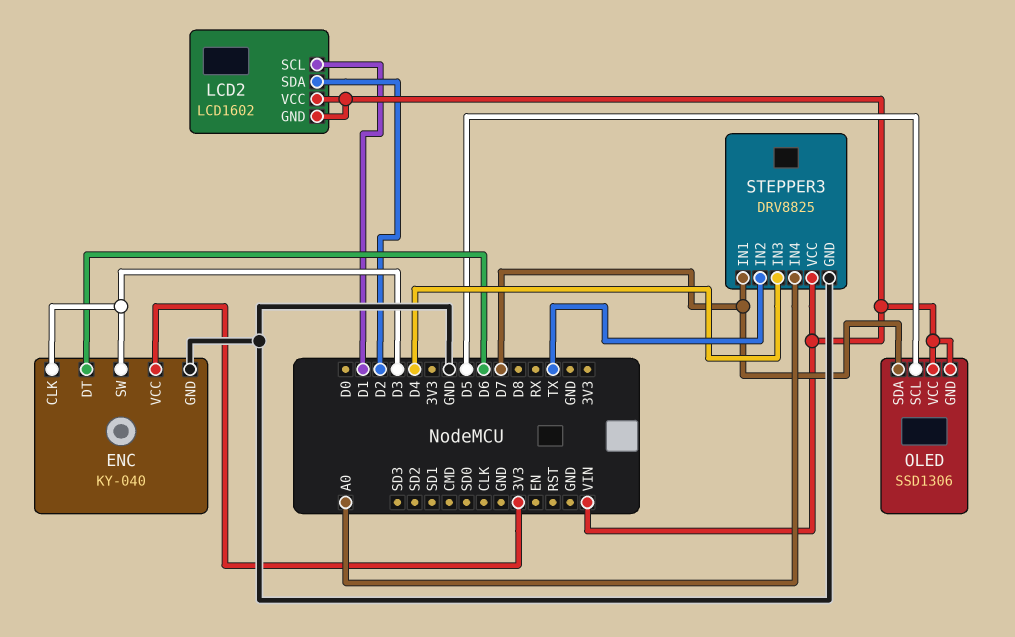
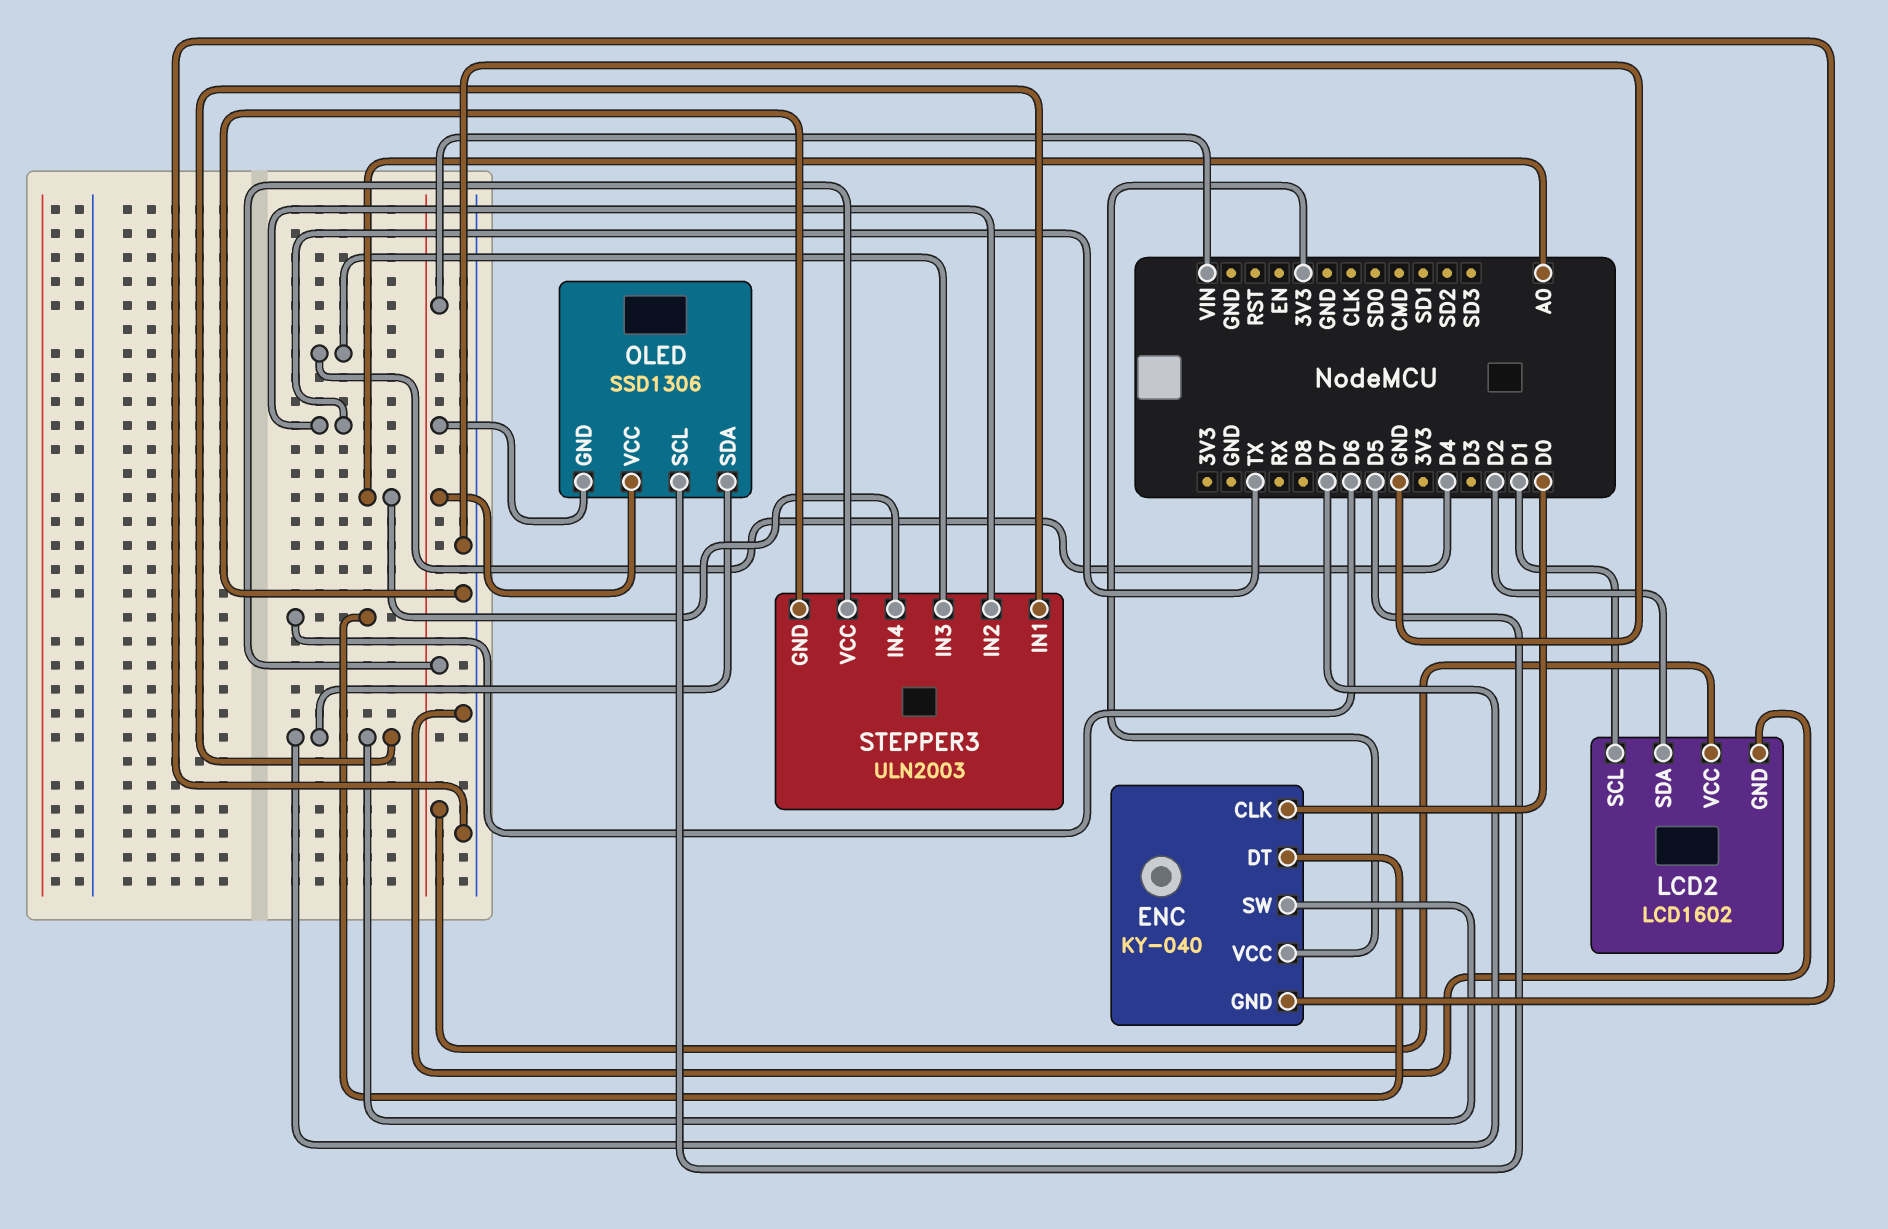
ENC pin CLK: D3 -> D0
ENC pin SW: D3 -> D7
LCD2 pin GND: VIN -> GND
STEPPER3: DRV8825 -> ULN2003

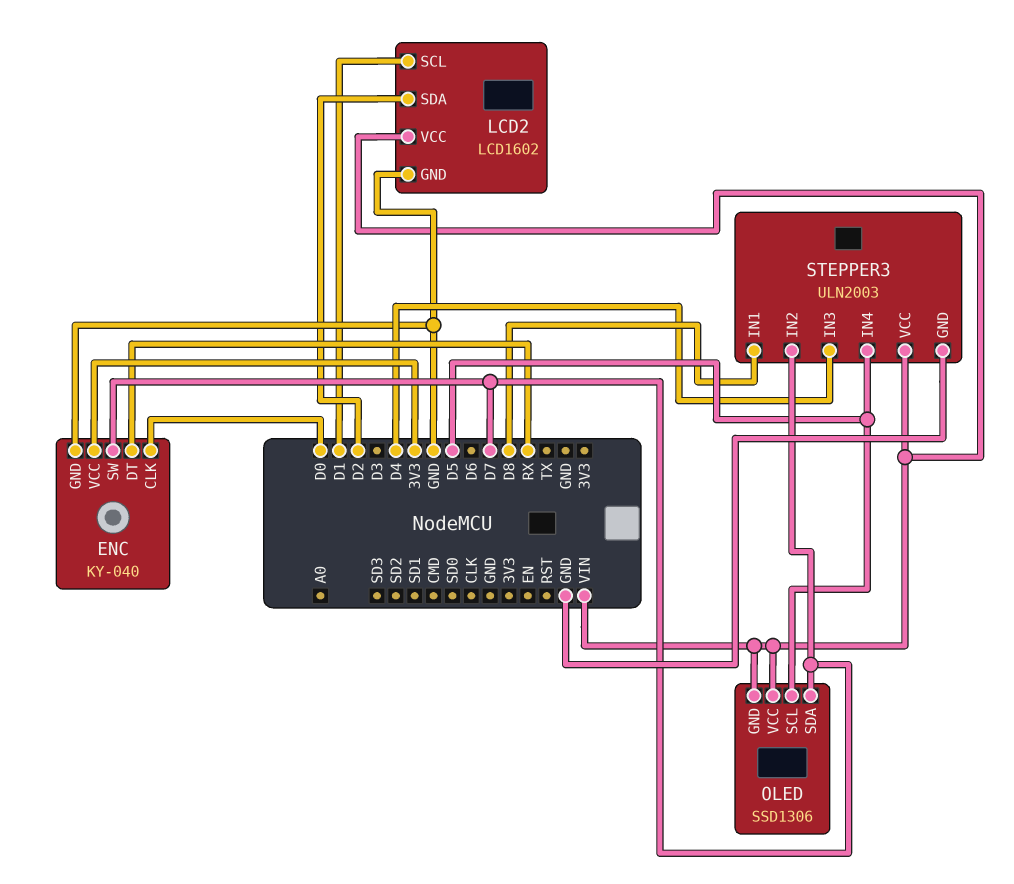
ENC pin DT: D6 -> RX
STEPPER3 pin IN1: D7 -> D8
STEPPER3 pin IN2: TX -> D7
STEPPER3 pin IN4: A0 -> D5

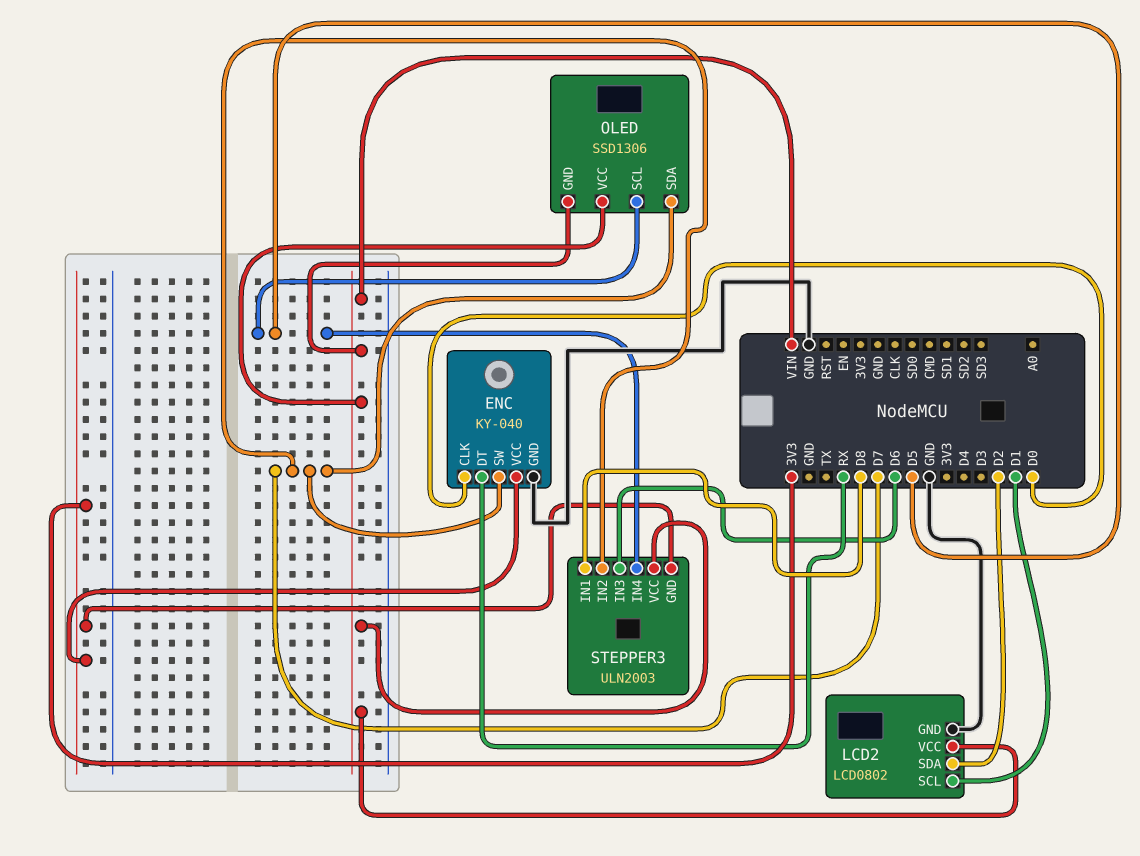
LCD2: LCD1602 -> LCD0802
STEPPER3 pin GND: GND -> 3V3
STEPPER3 pin IN3: D4 -> D6

